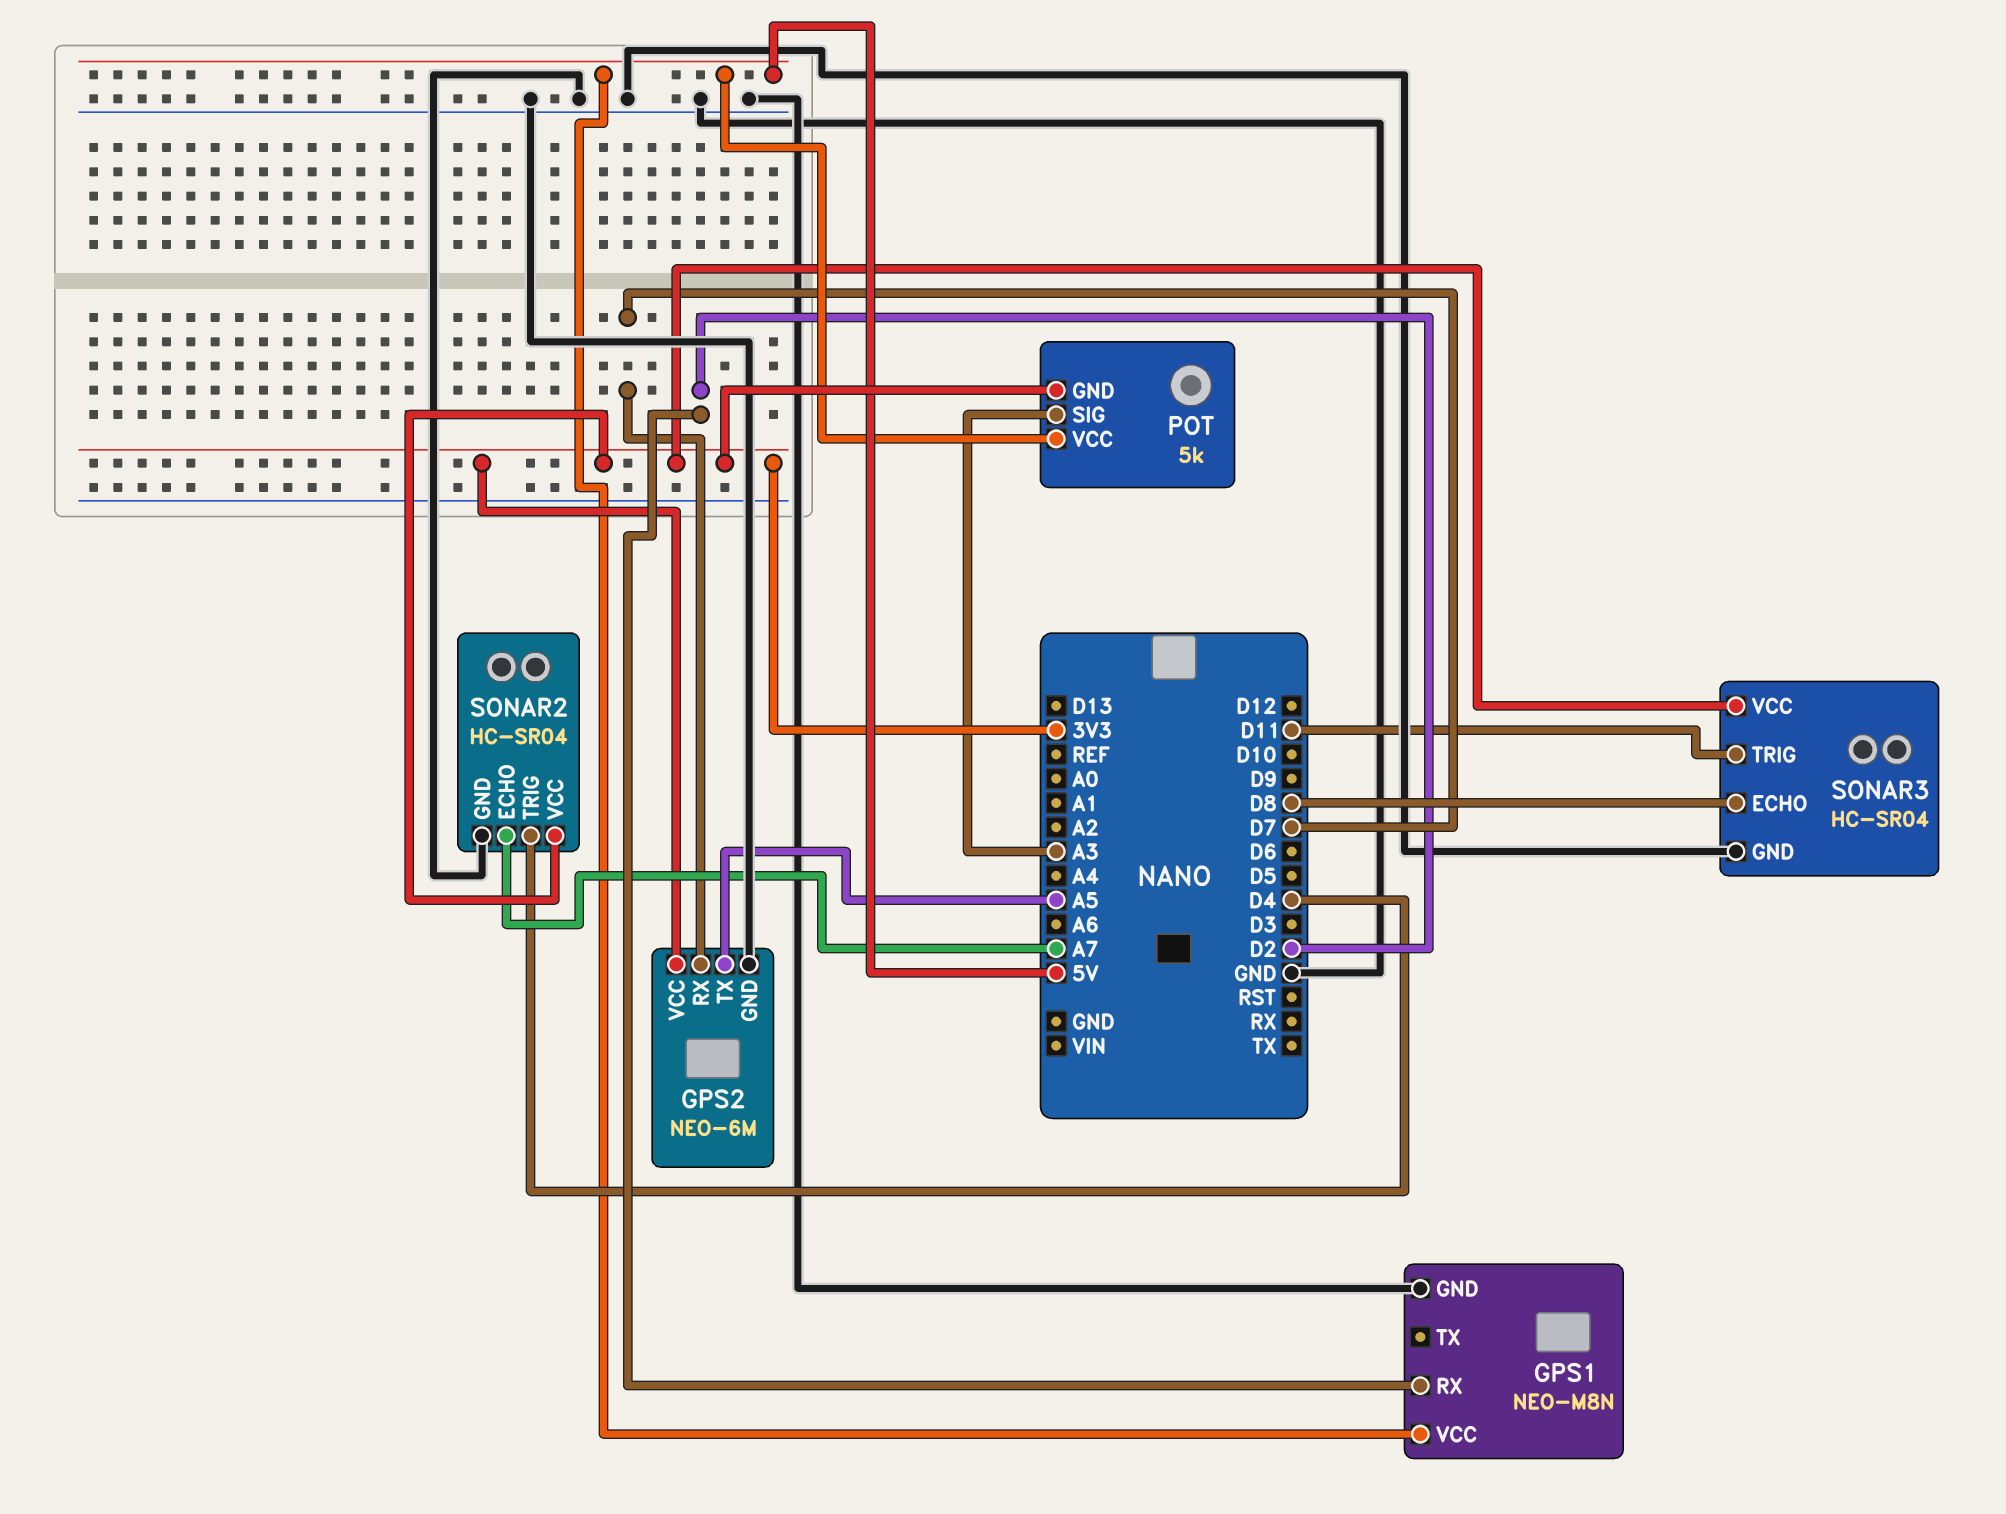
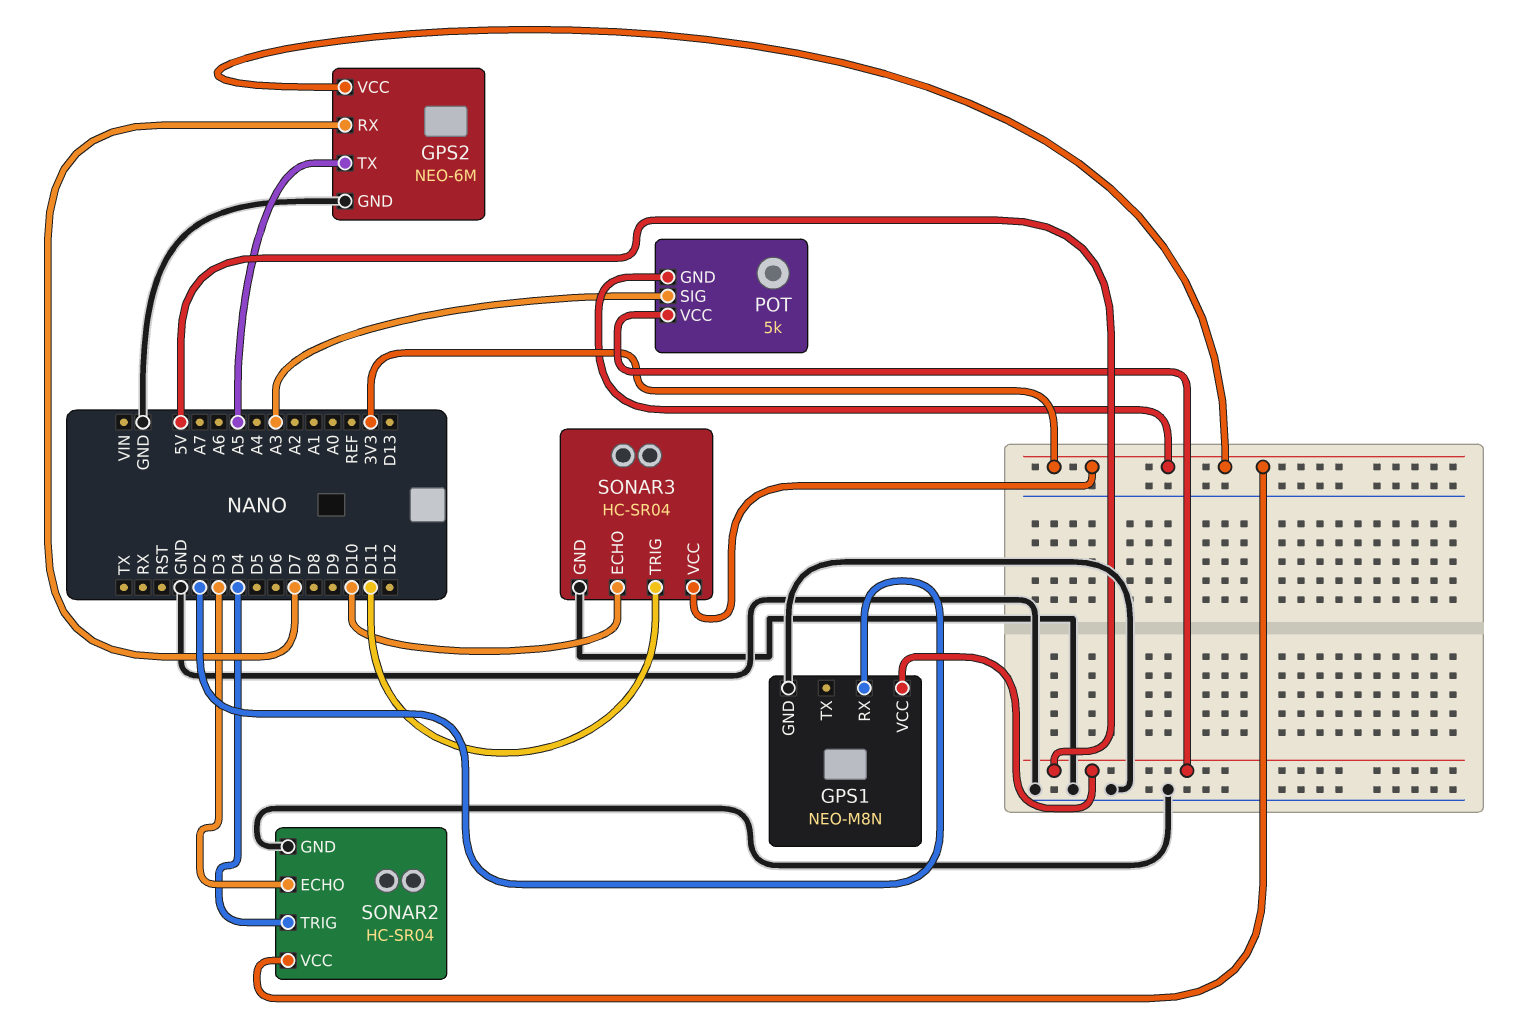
SONAR2 pin ECHO: A7 -> D3
SONAR3 pin ECHO: D8 -> D10

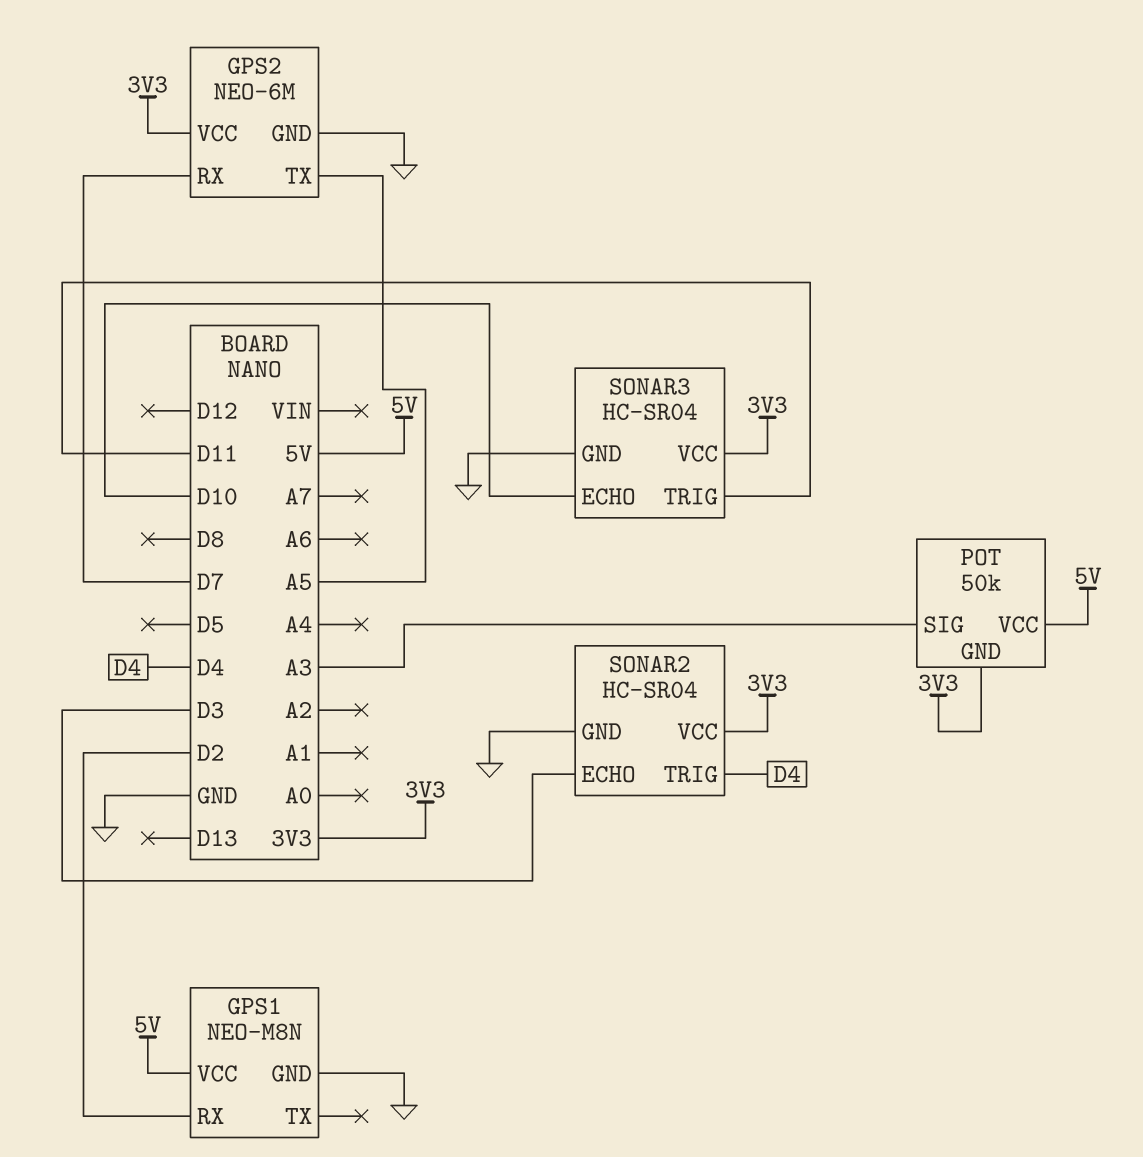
POT: 5k -> 50k

